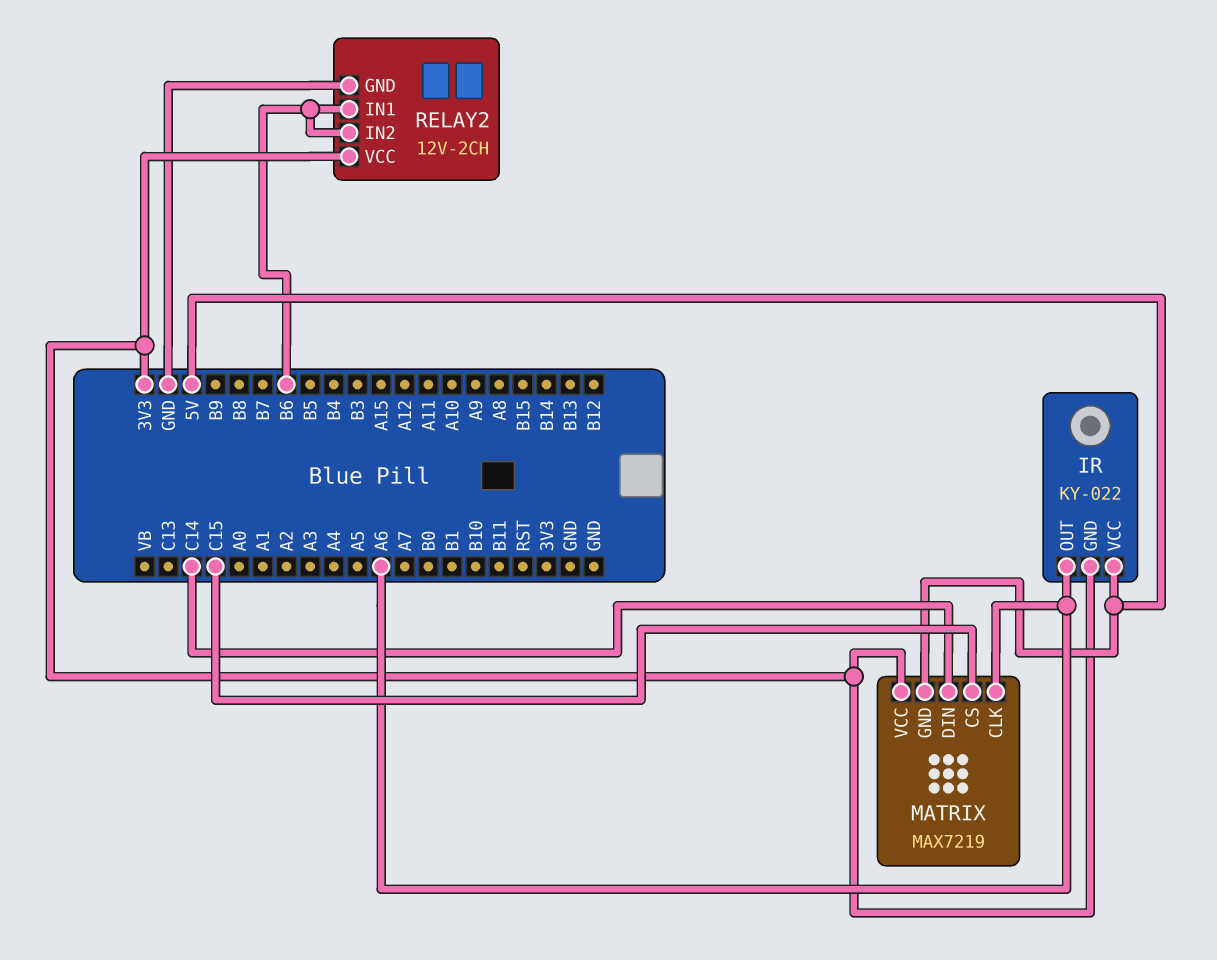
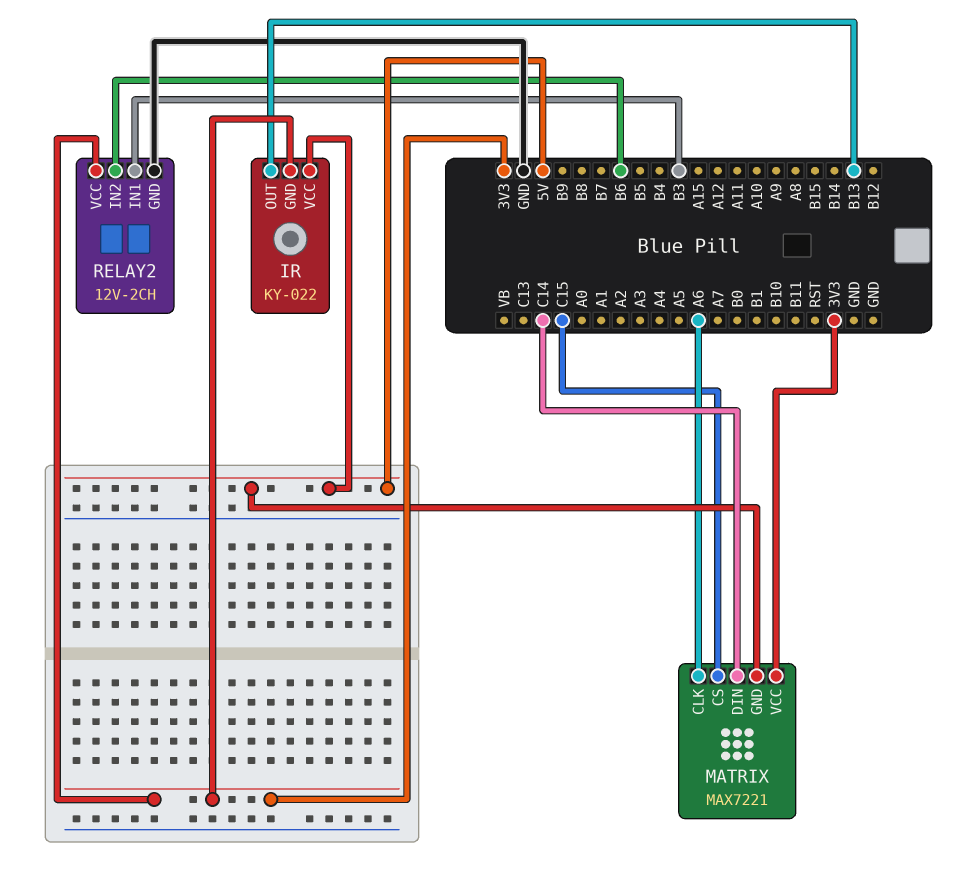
IR pin OUT: A6 -> B13
MATRIX: MAX7219 -> MAX7221
RELAY2 pin IN1: B6 -> B3

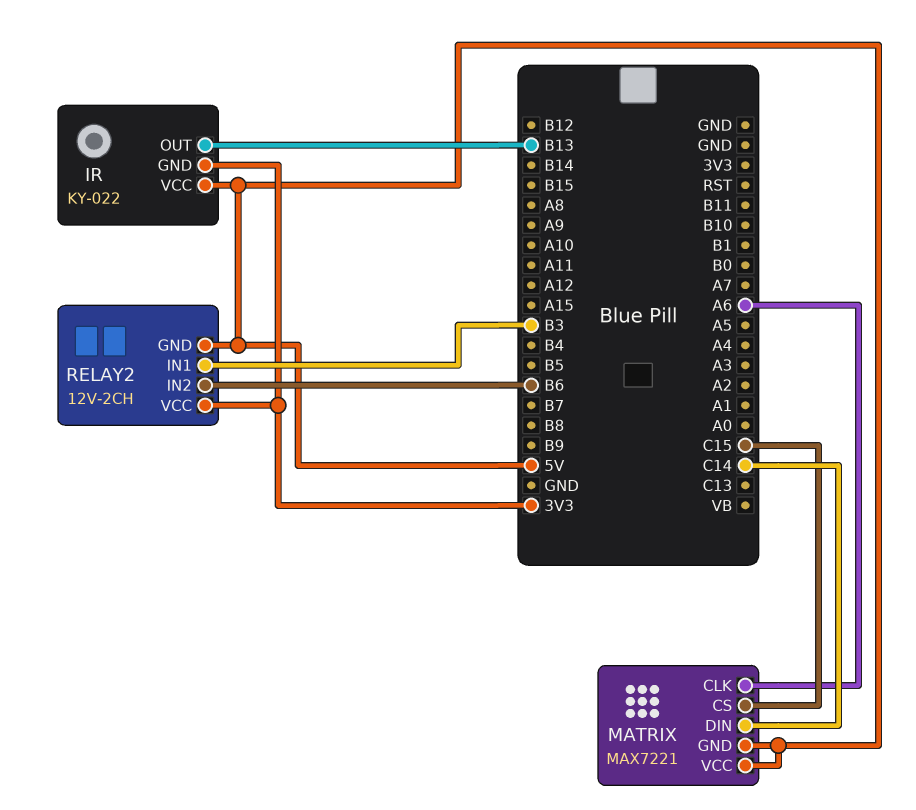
MATRIX pin VCC: 3V3 -> 5V
RELAY2 pin GND: GND -> 5V

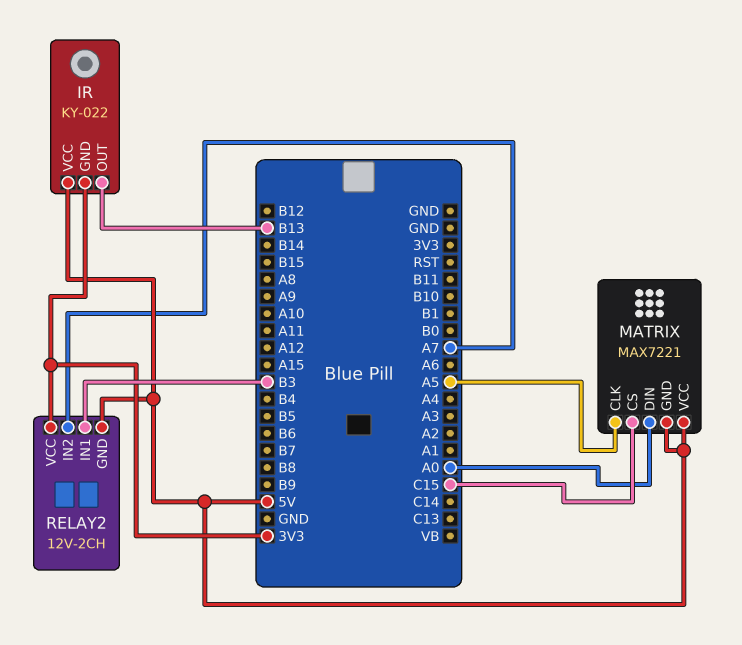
MATRIX pin CLK: A6 -> A5
MATRIX pin DIN: C14 -> A0
RELAY2 pin IN2: B6 -> A7

